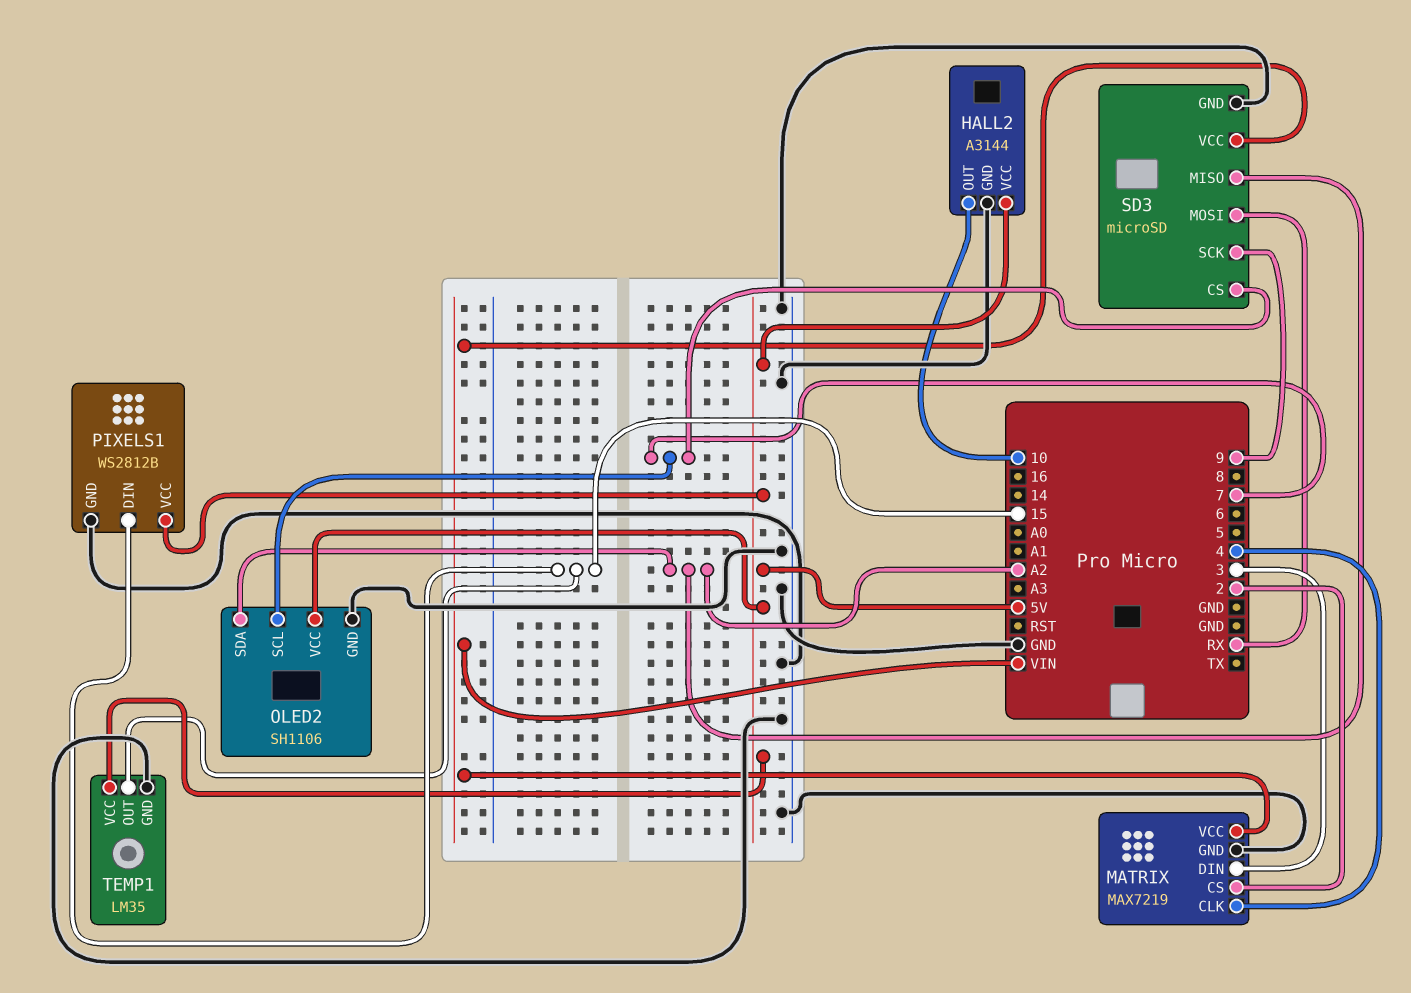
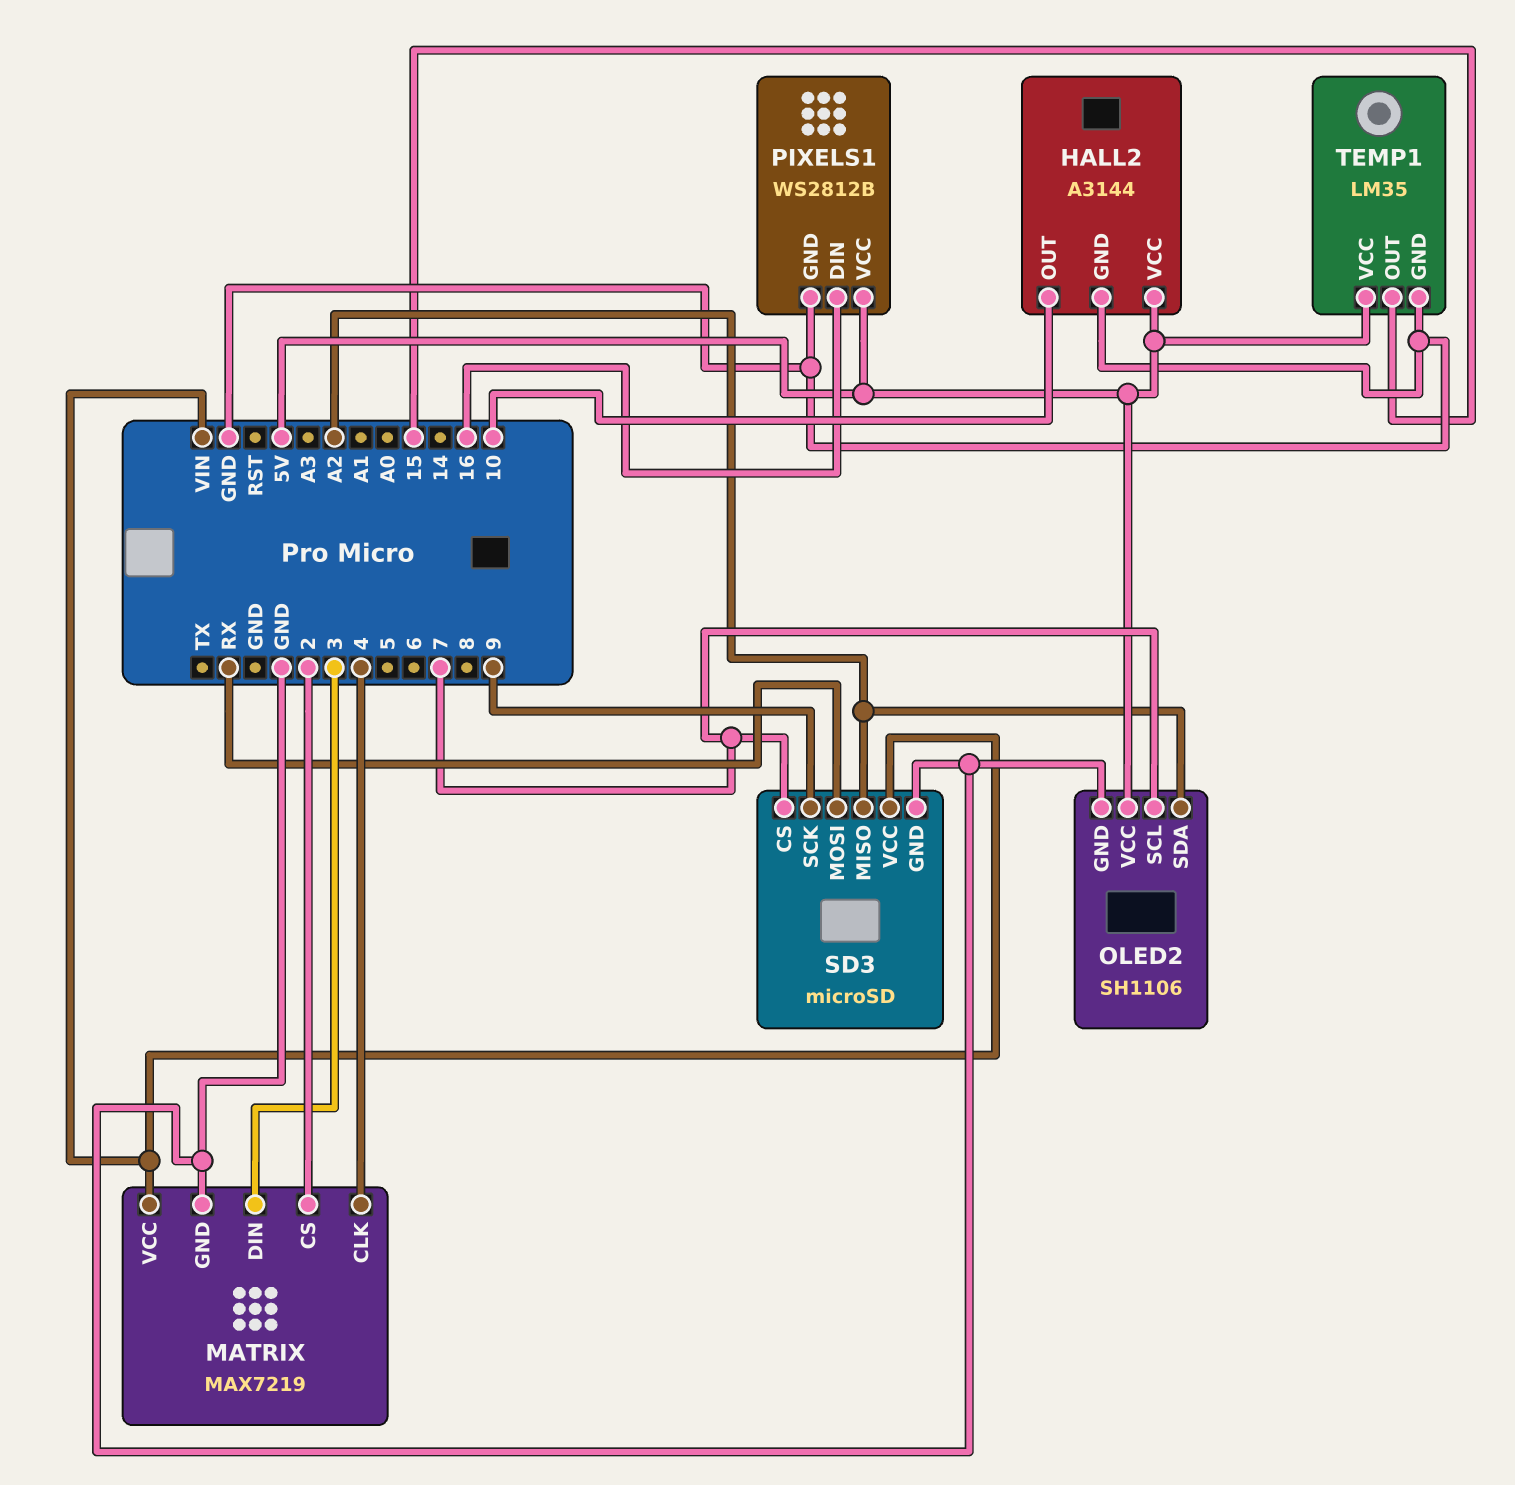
PIXELS1 pin DIN: 15 -> 16

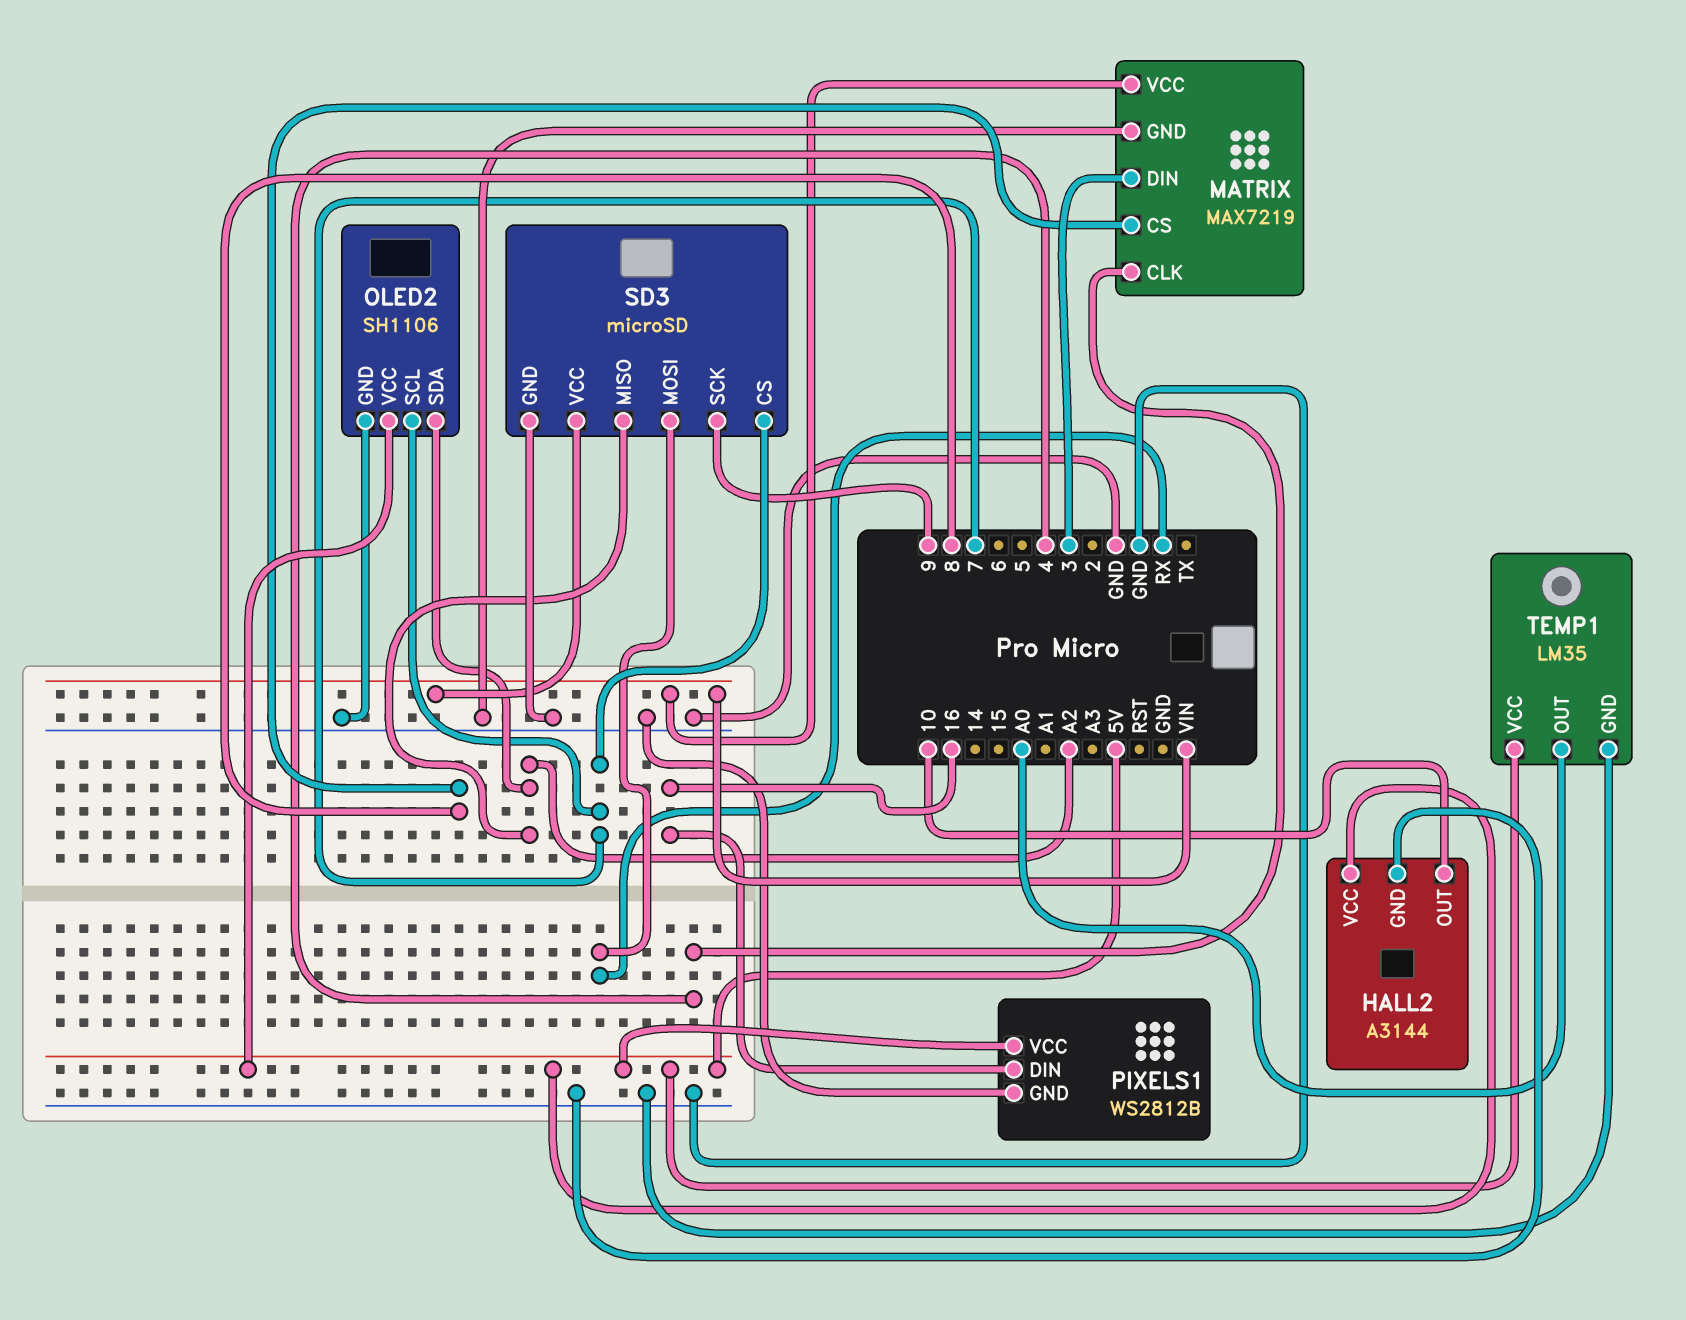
MATRIX pin CS: 2 -> 8
TEMP1 pin OUT: 15 -> A0

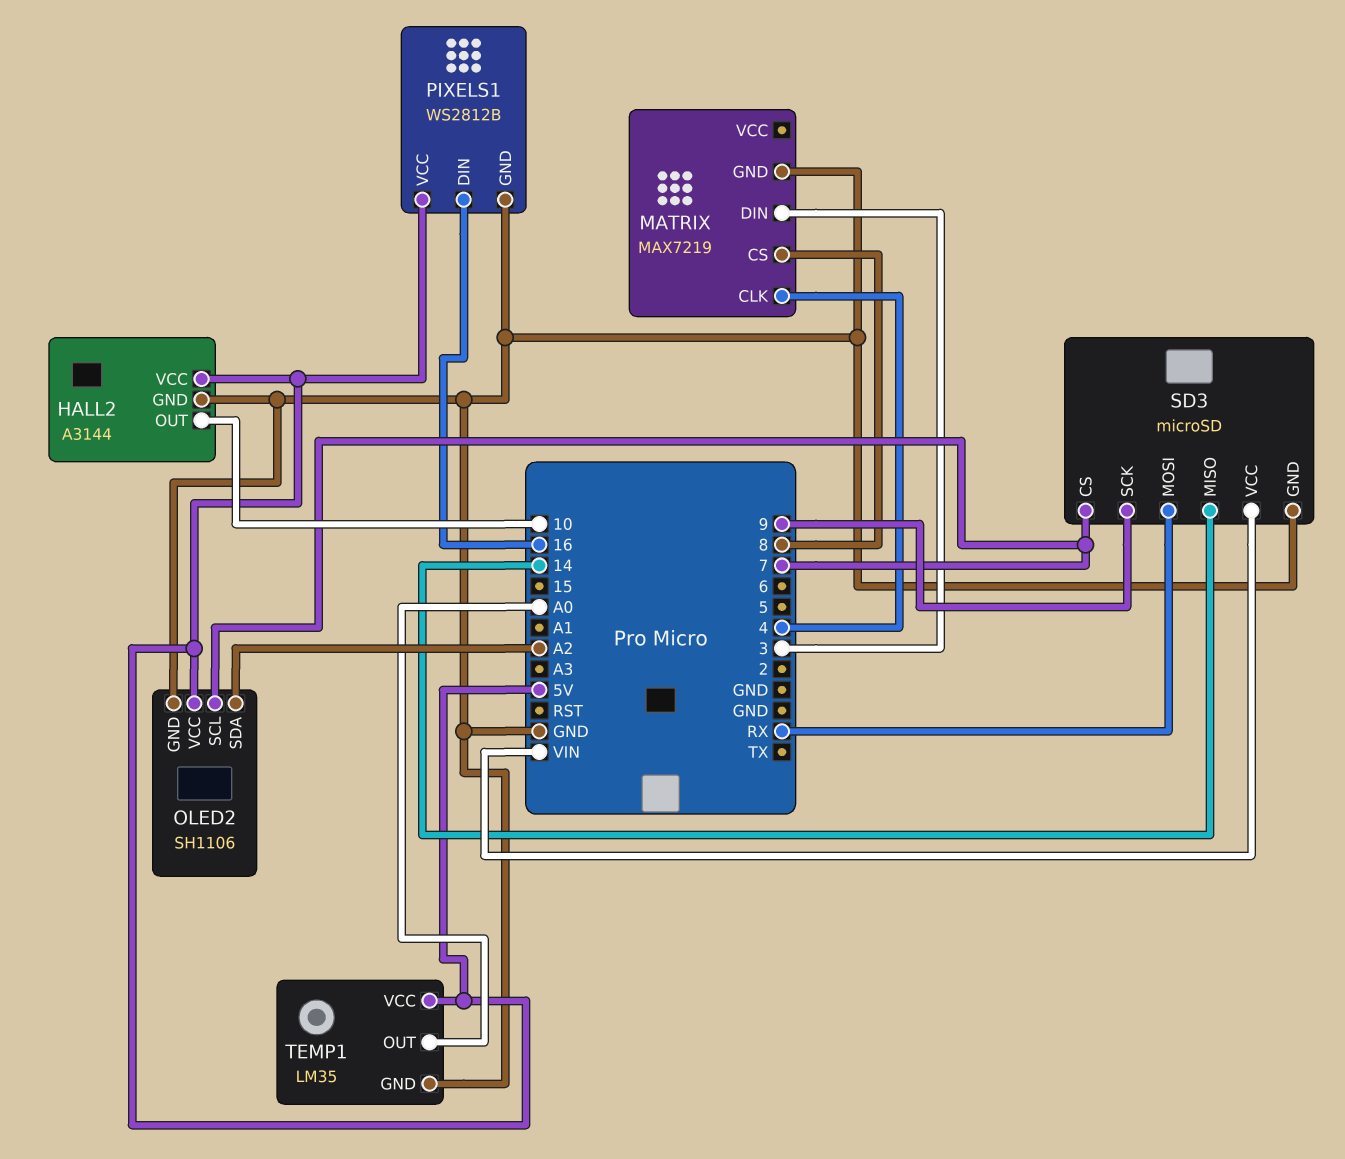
MATRIX pin VCC: VIN -> none
SD3 pin MISO: A2 -> 14

